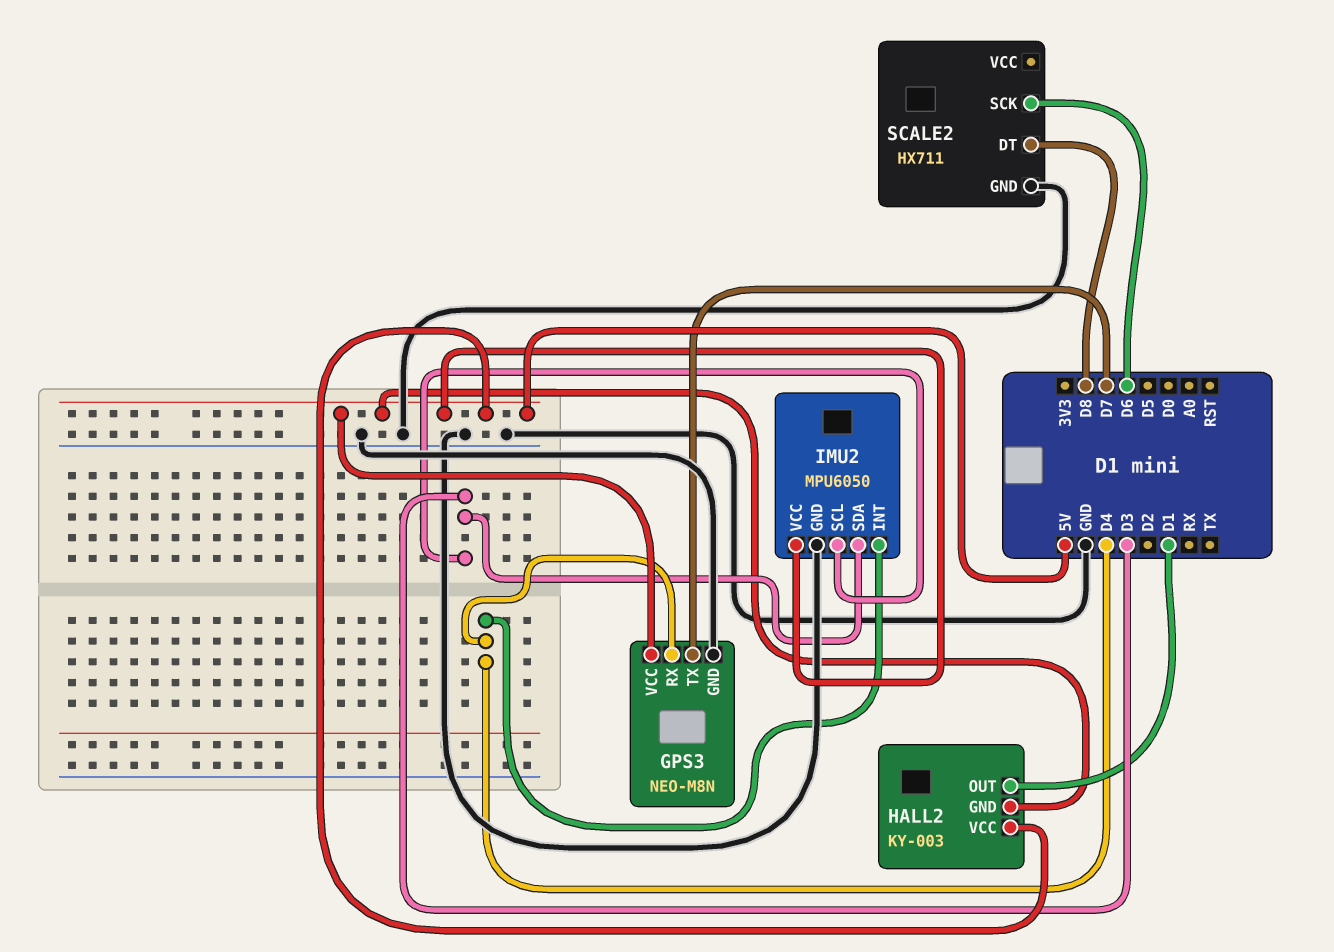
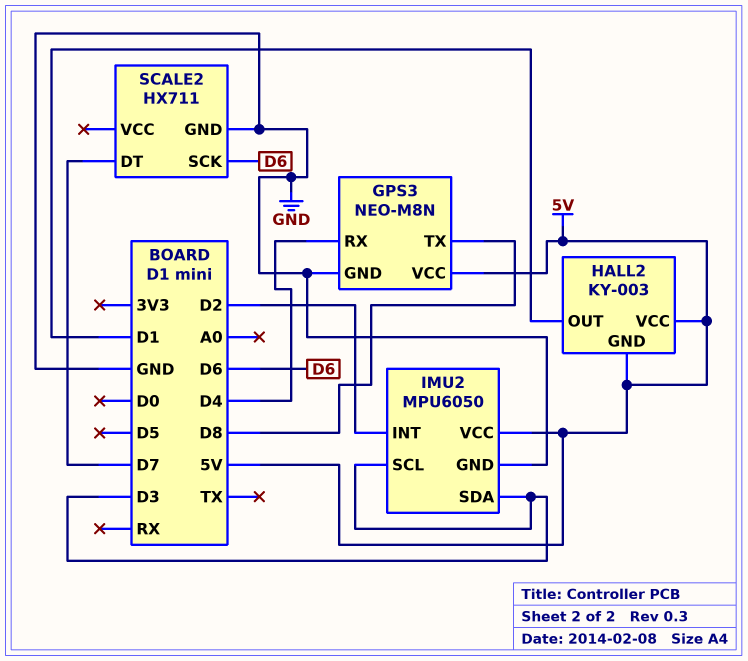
GPS3 pin TX: D7 -> D8
IMU2 pin INT: D4 -> D2
SCALE2 pin DT: D8 -> D7

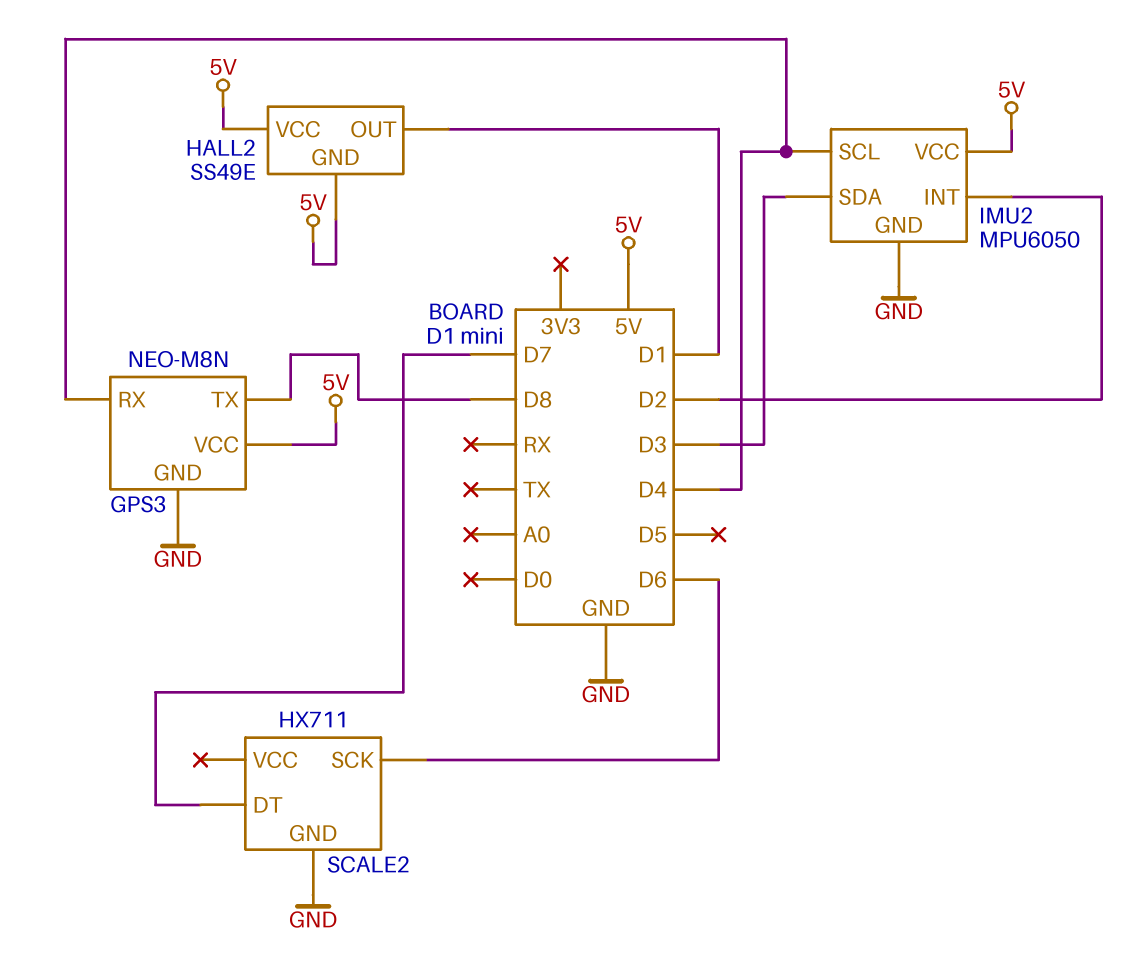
HALL2: KY-003 -> SS49E
IMU2 pin SCL: D3 -> D4

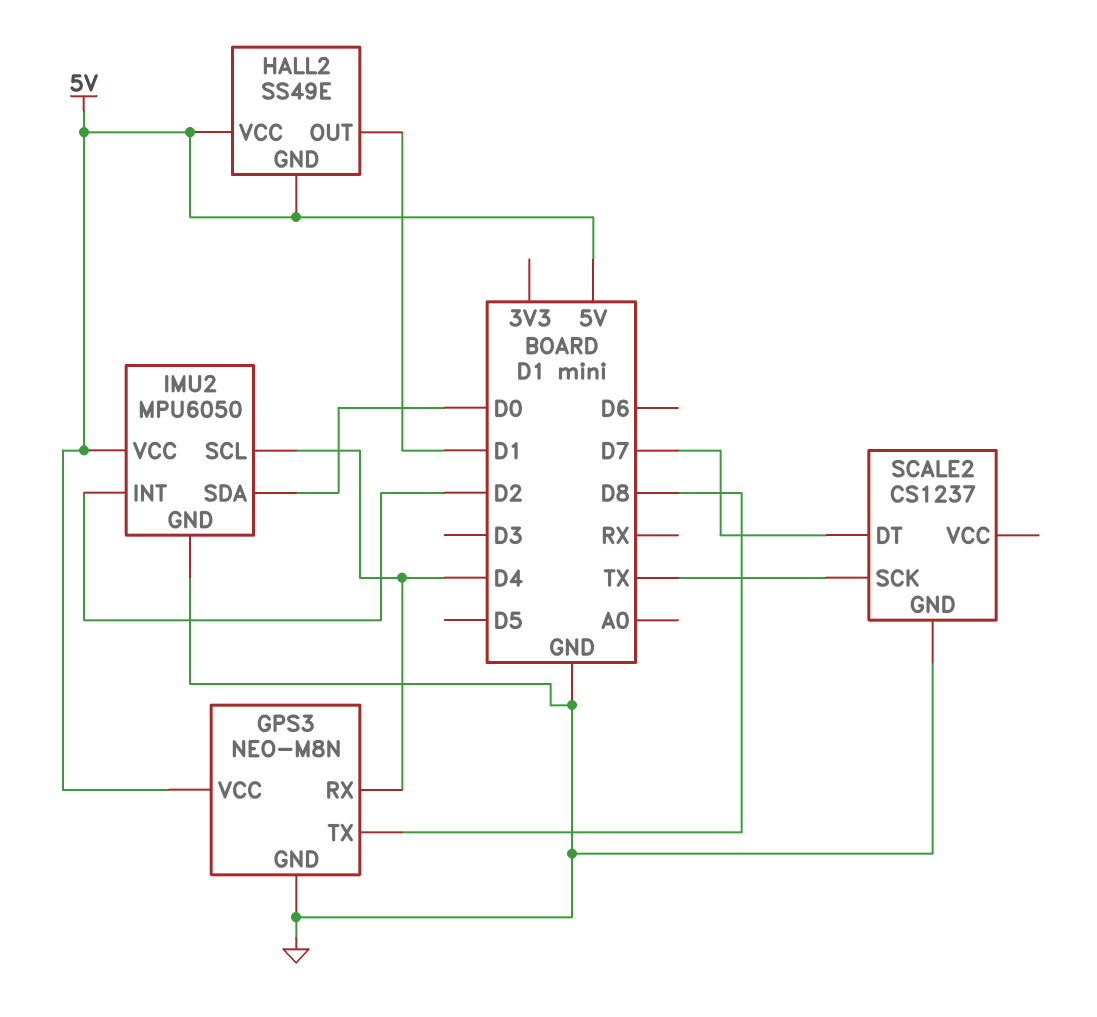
IMU2 pin SDA: D3 -> D0
SCALE2: HX711 -> CS1237
SCALE2 pin SCK: D6 -> TX

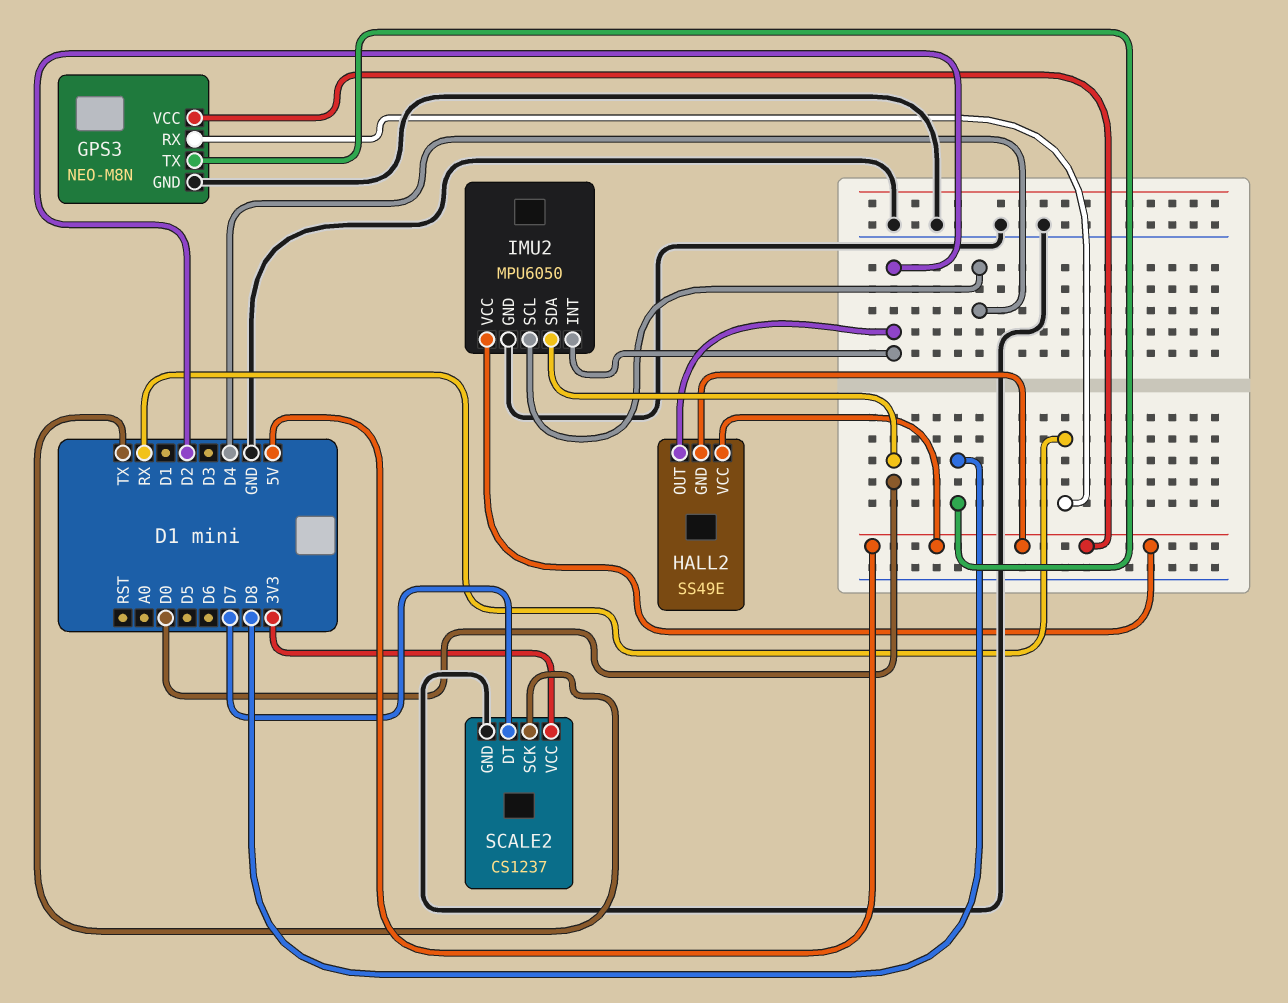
GPS3 pin RX: D4 -> RX
HALL2 pin OUT: D1 -> D2
SCALE2 pin VCC: none -> 3V3

